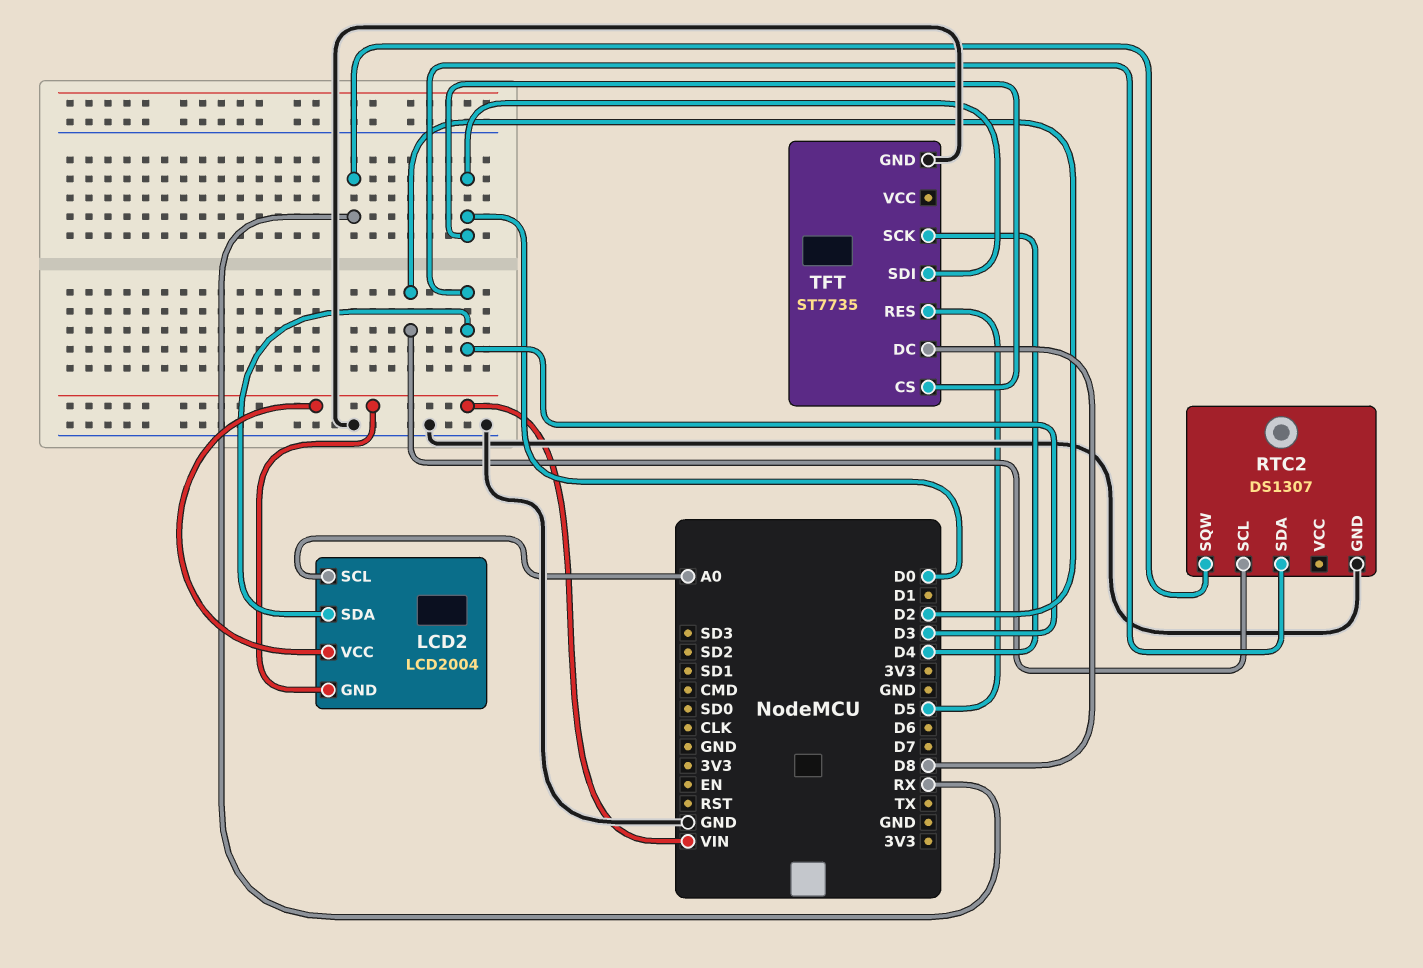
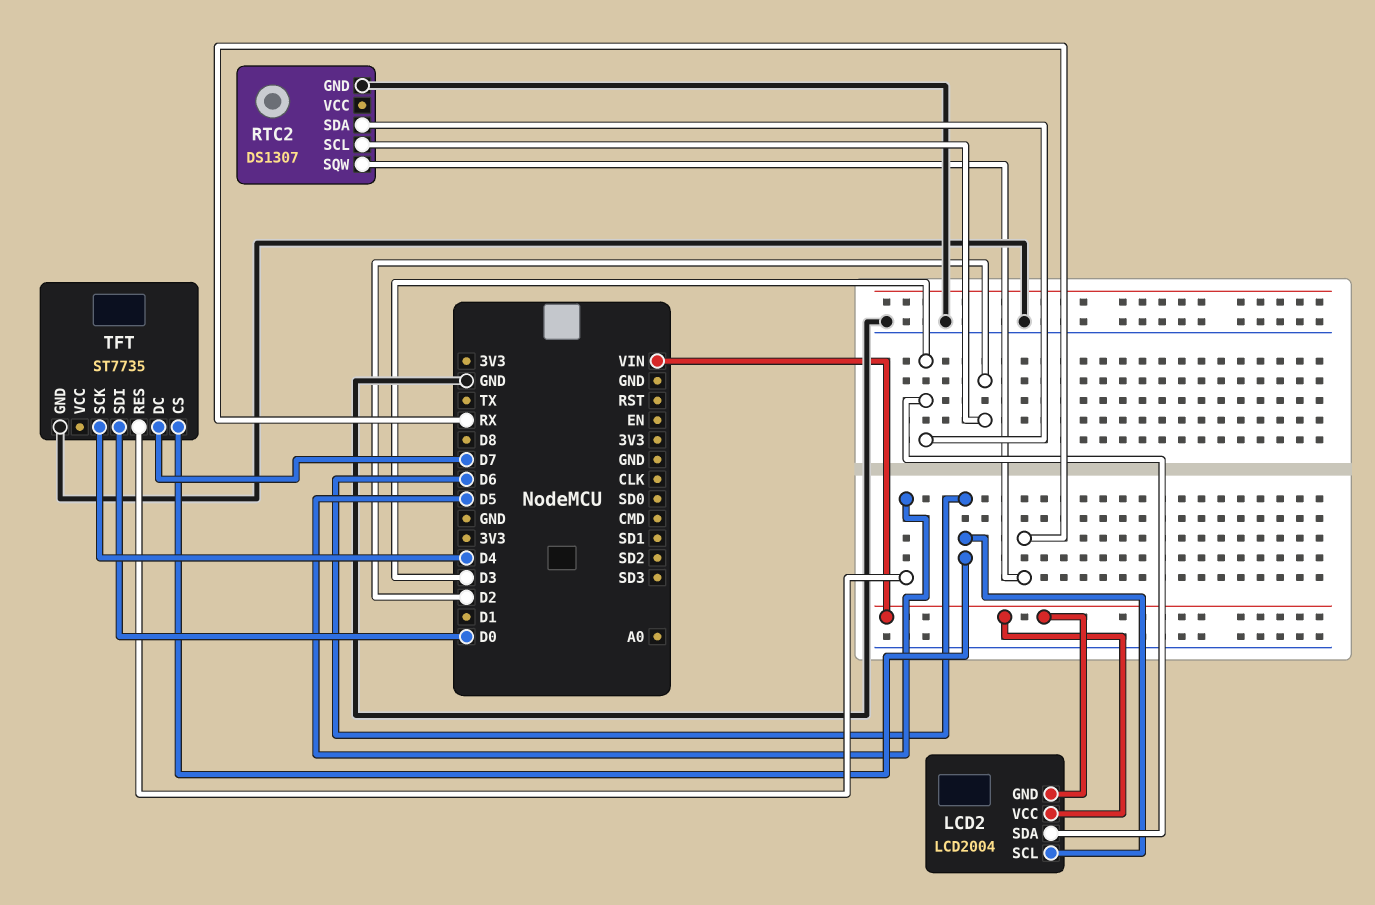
LCD2 pin SCL: A0 -> D6
TFT pin CS: D0 -> D6
TFT pin DC: D8 -> D7

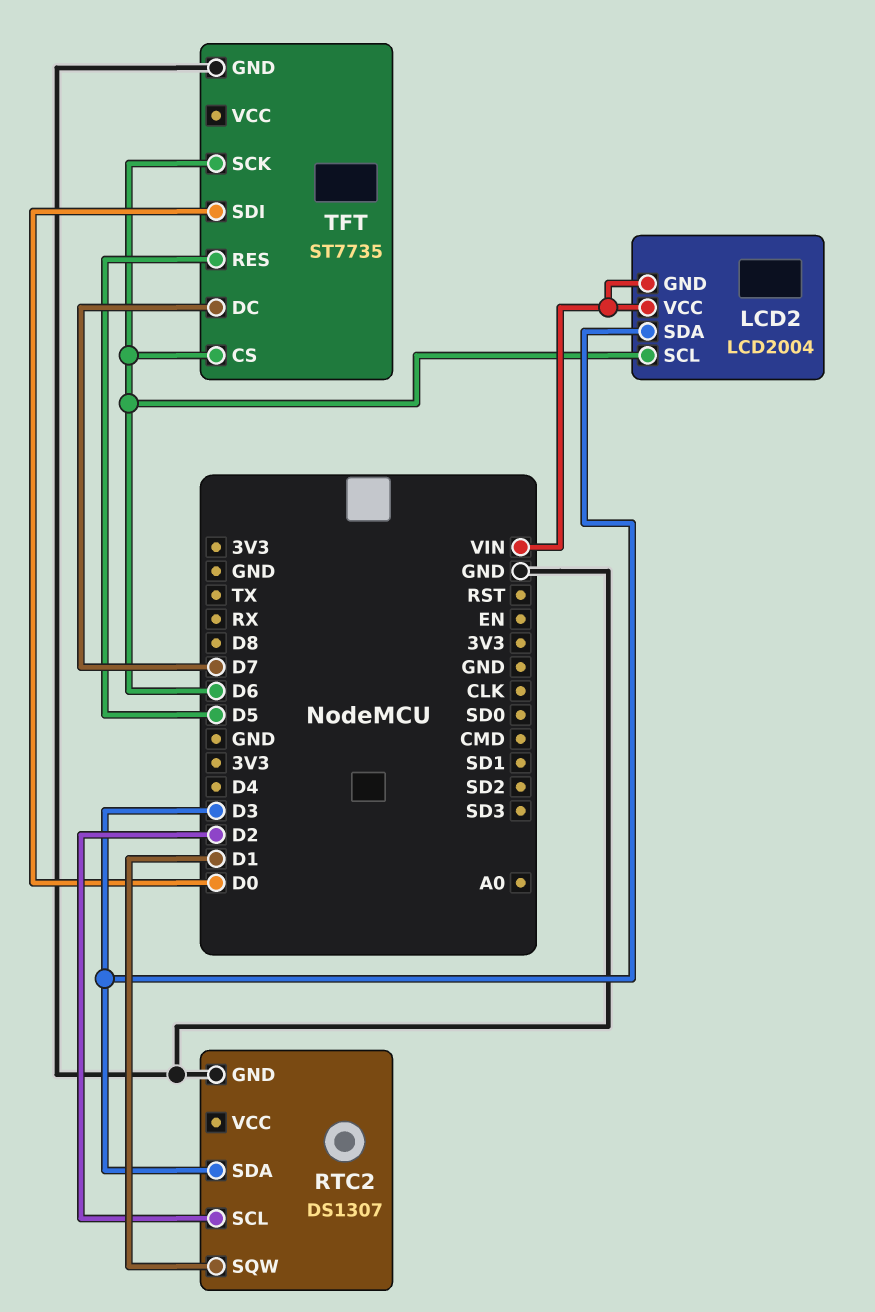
RTC2 pin SQW: RX -> D1
TFT pin SCK: D4 -> D6

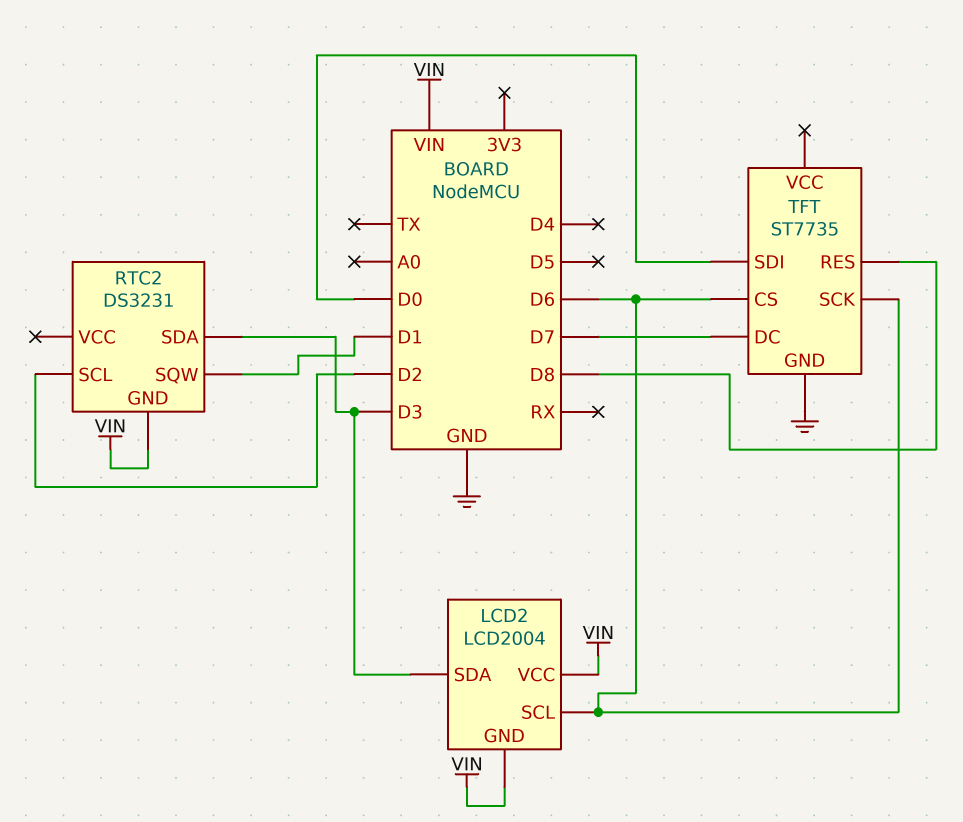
RTC2: DS1307 -> DS3231
RTC2 pin GND: GND -> VIN
TFT pin RES: D5 -> D8

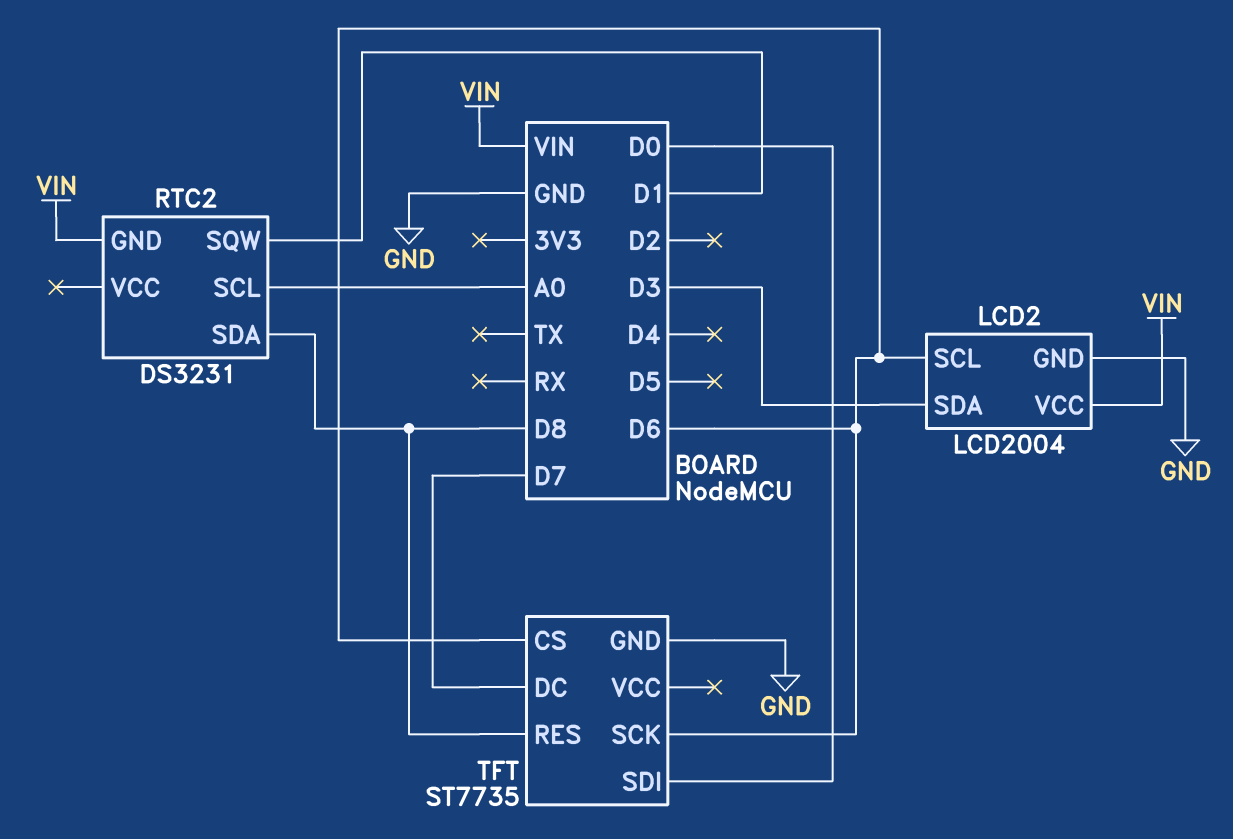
LCD2 pin GND: VIN -> GND
RTC2 pin SCL: D2 -> A0
RTC2 pin SDA: D3 -> D8

